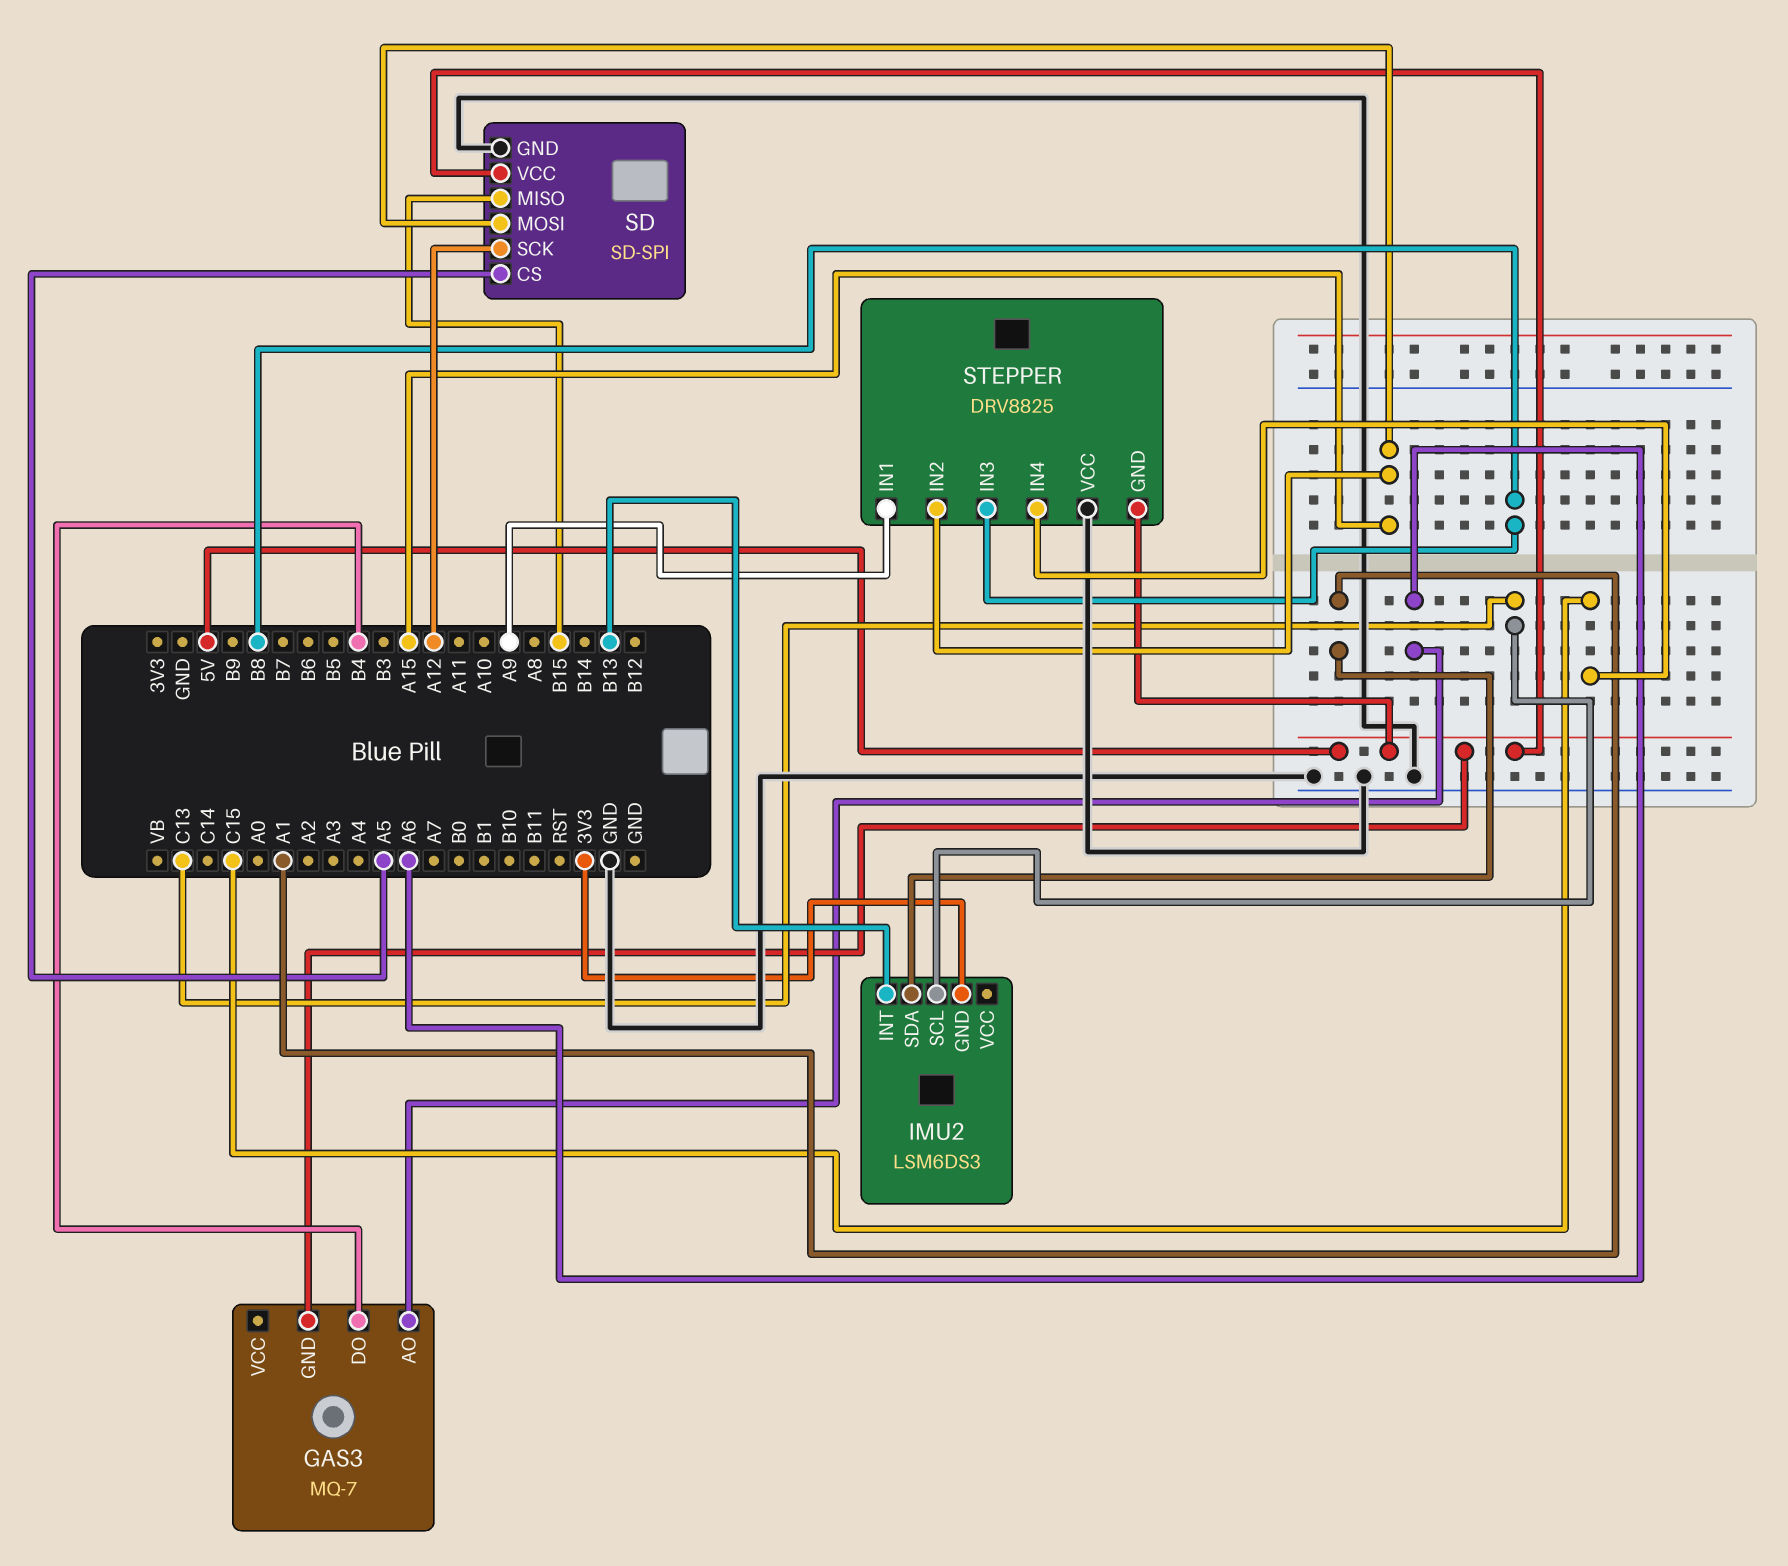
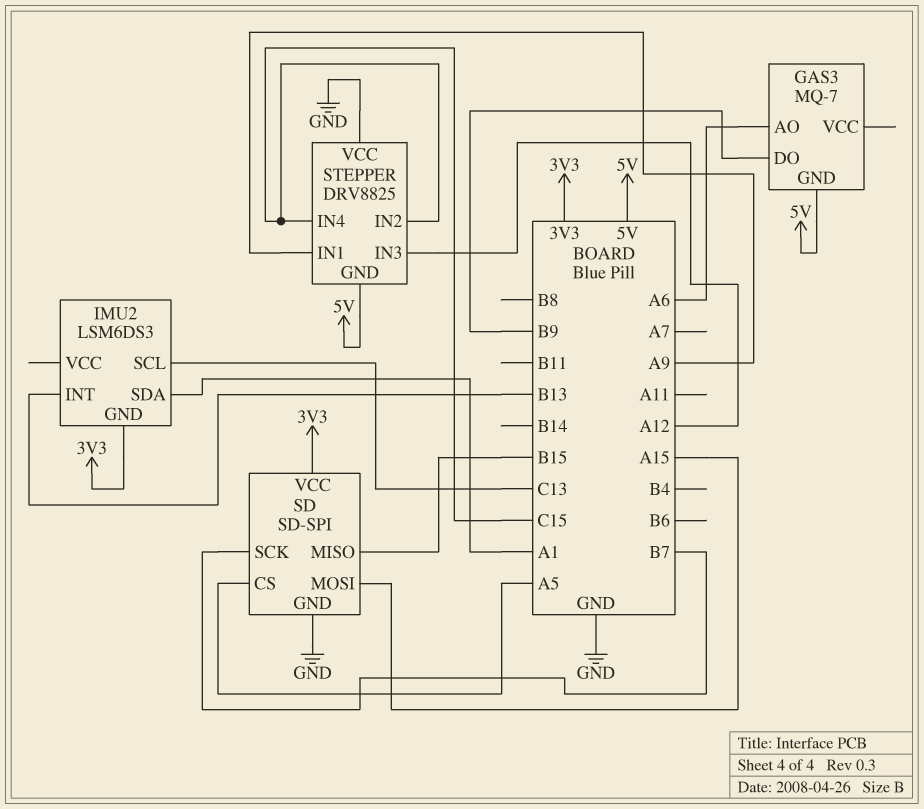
GAS3 pin DO: B4 -> B9
SD pin SCK: A12 -> B7
SD pin VCC: 5V -> 3V3
STEPPER pin IN2: A15 -> C15
STEPPER pin IN3: B8 -> A12

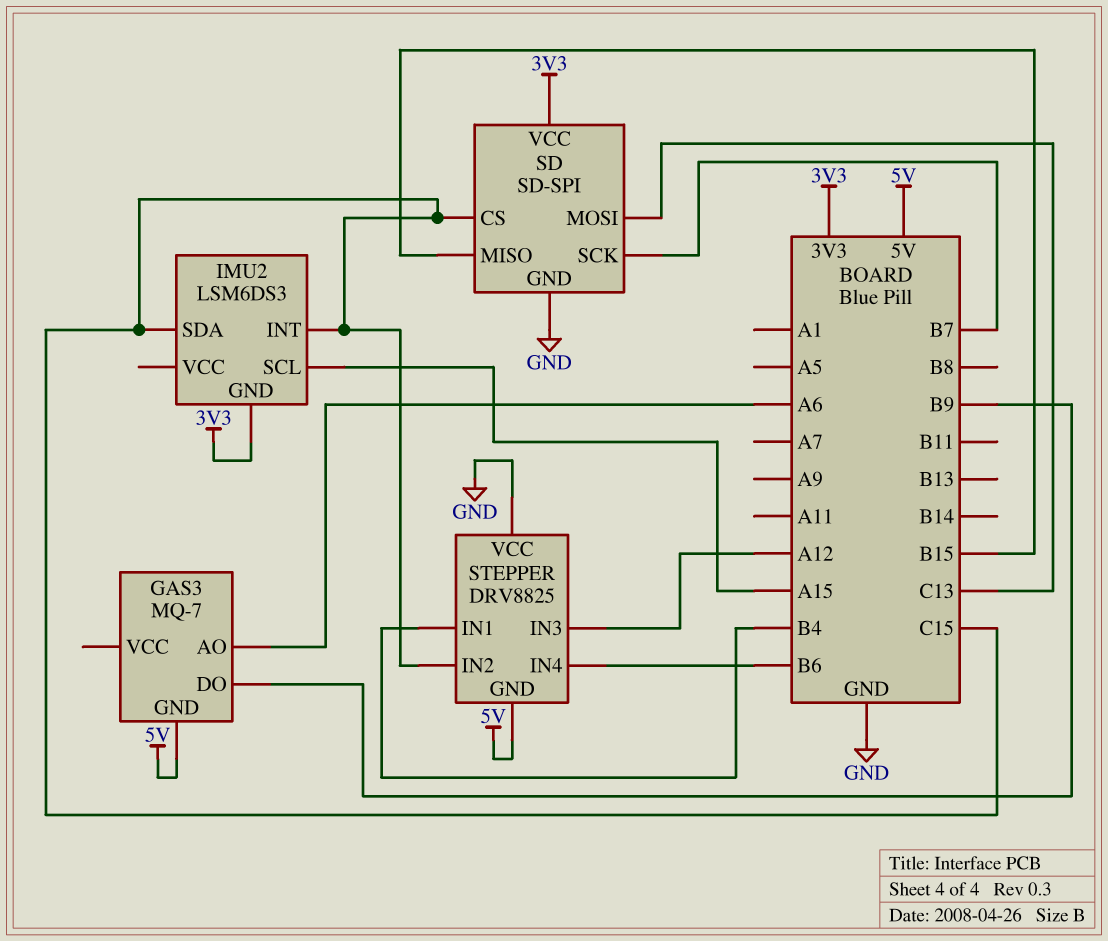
IMU2 pin INT: B13 -> C15
IMU2 pin SCL: C13 -> A15
IMU2 pin SDA: A1 -> C15
SD pin CS: A5 -> C15
SD pin MOSI: A15 -> C13
STEPPER pin IN1: A9 -> B4
STEPPER pin IN4: C15 -> B6

